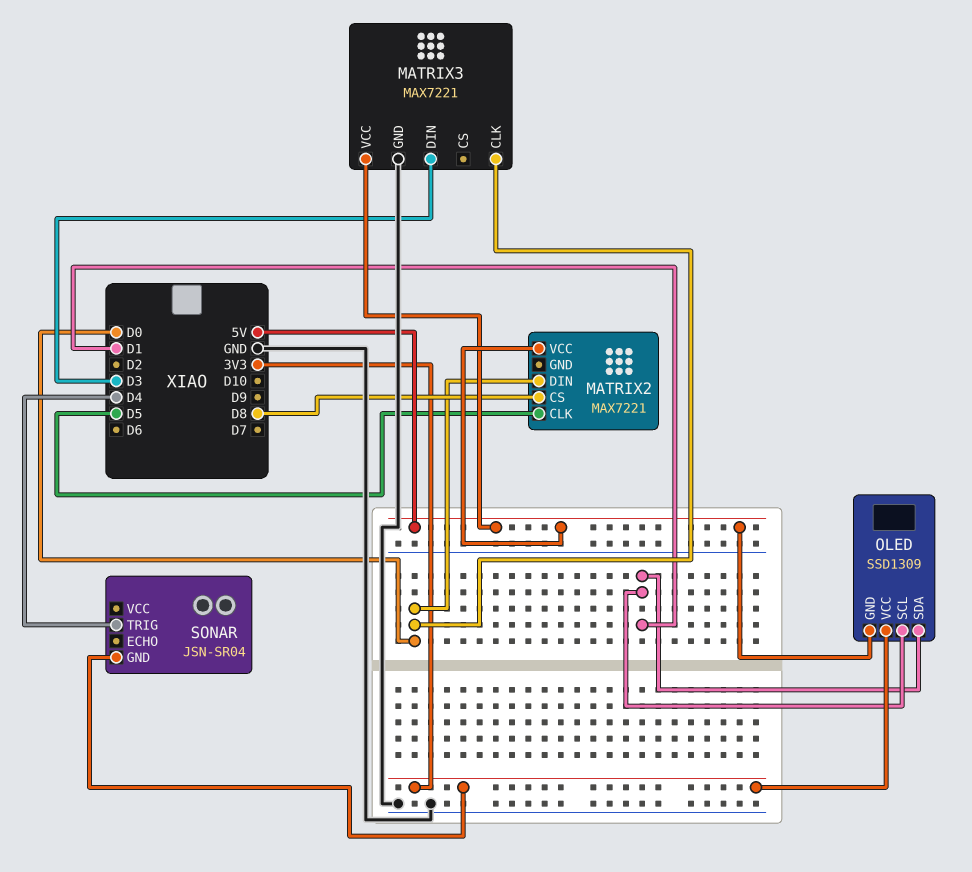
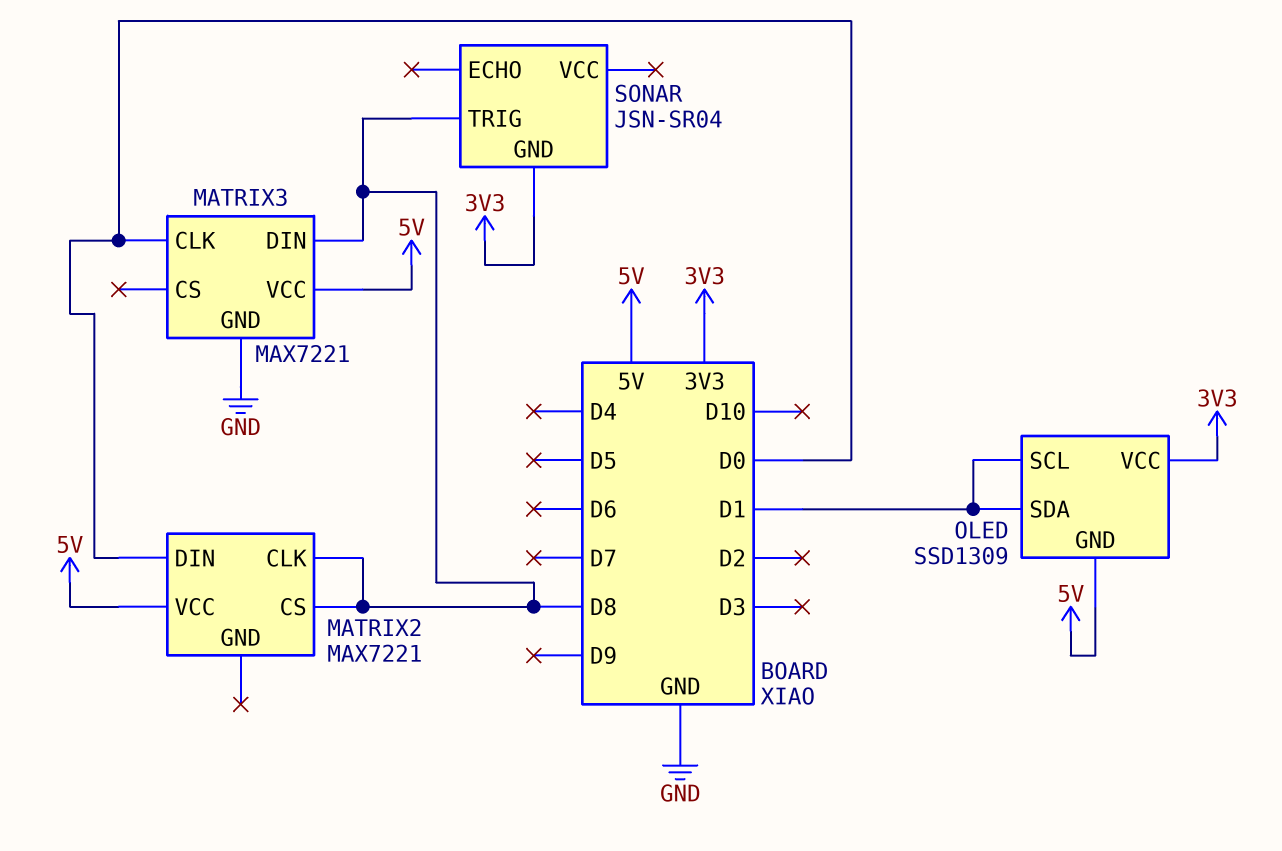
MATRIX2 pin CLK: D5 -> D8
MATRIX3 pin DIN: D3 -> D8
SONAR pin TRIG: D4 -> D8

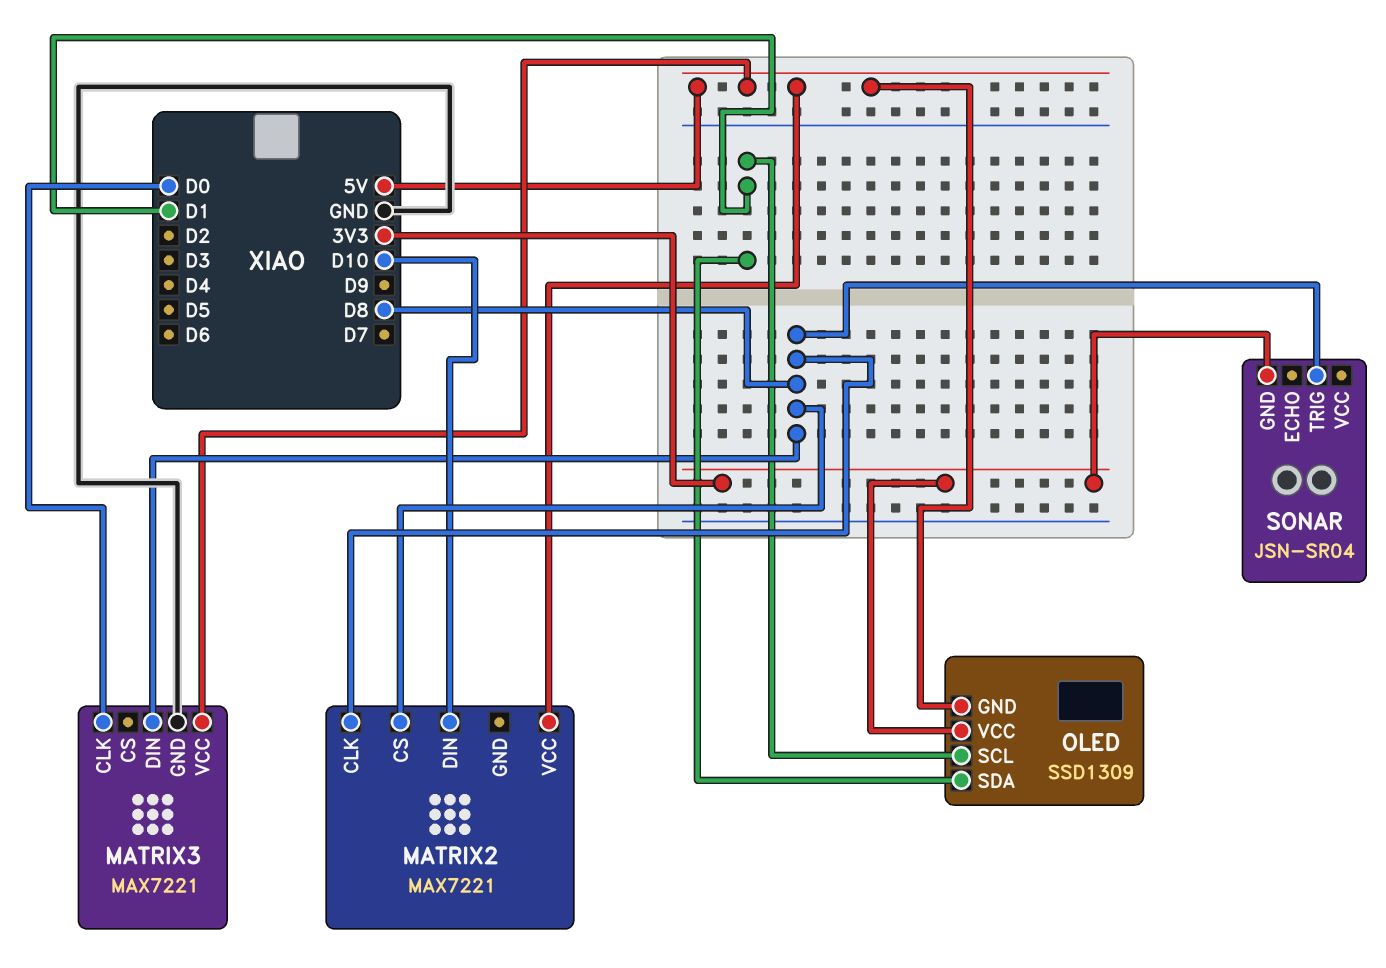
MATRIX2 pin DIN: D0 -> D10

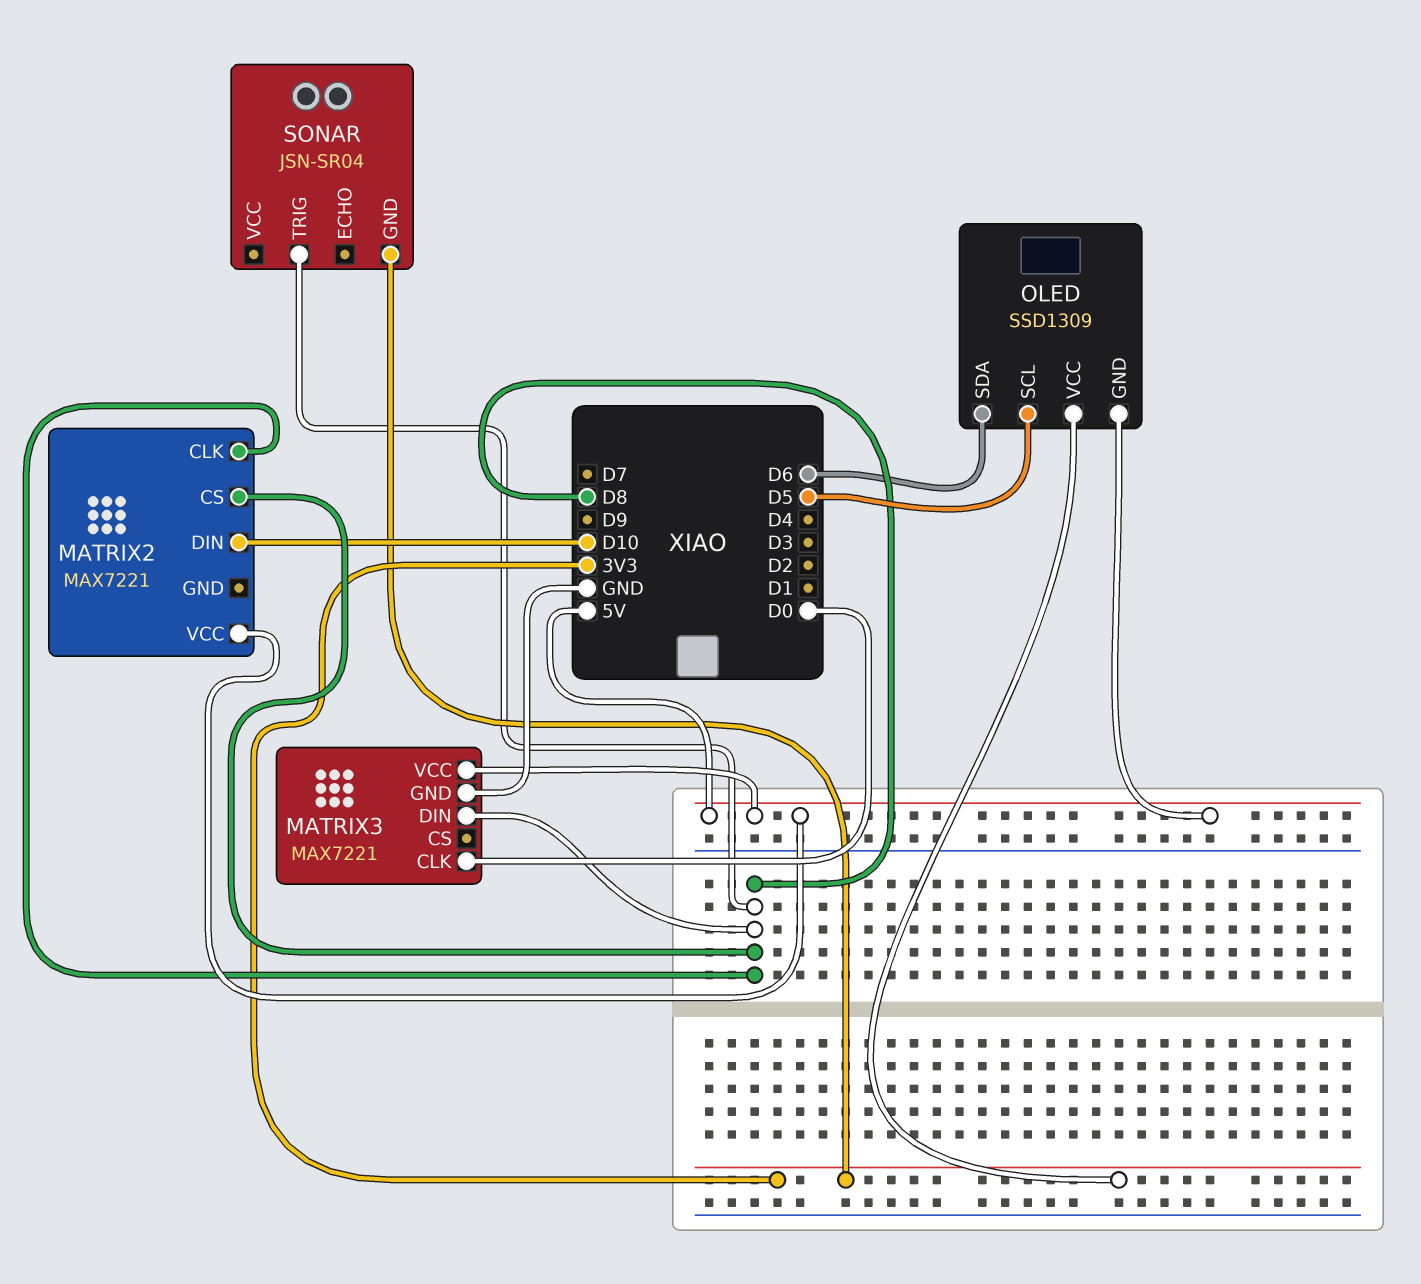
OLED pin SCL: D1 -> D5
OLED pin SDA: D1 -> D6

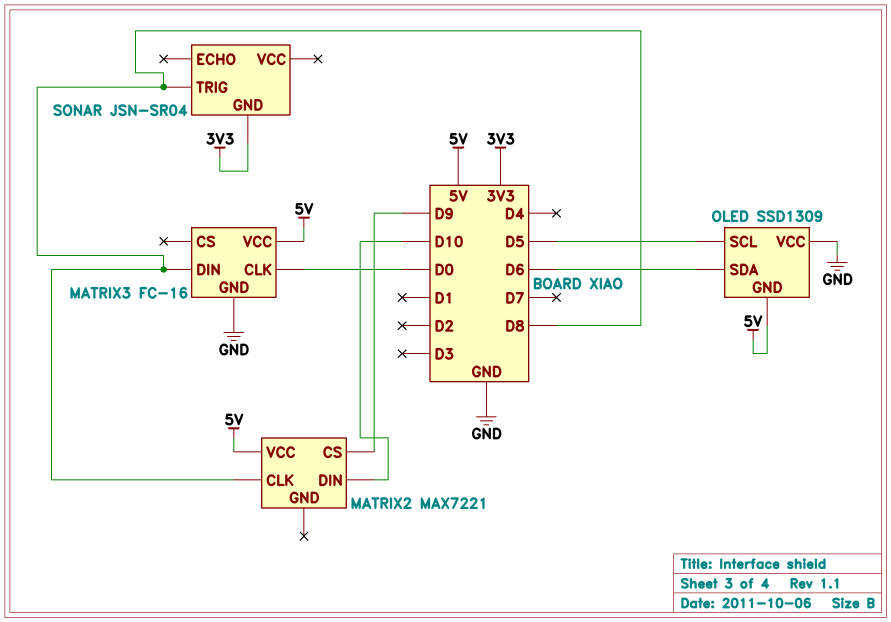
MATRIX2 pin CS: D8 -> D9
MATRIX3: MAX7221 -> FC-16
OLED pin VCC: 3V3 -> GND

